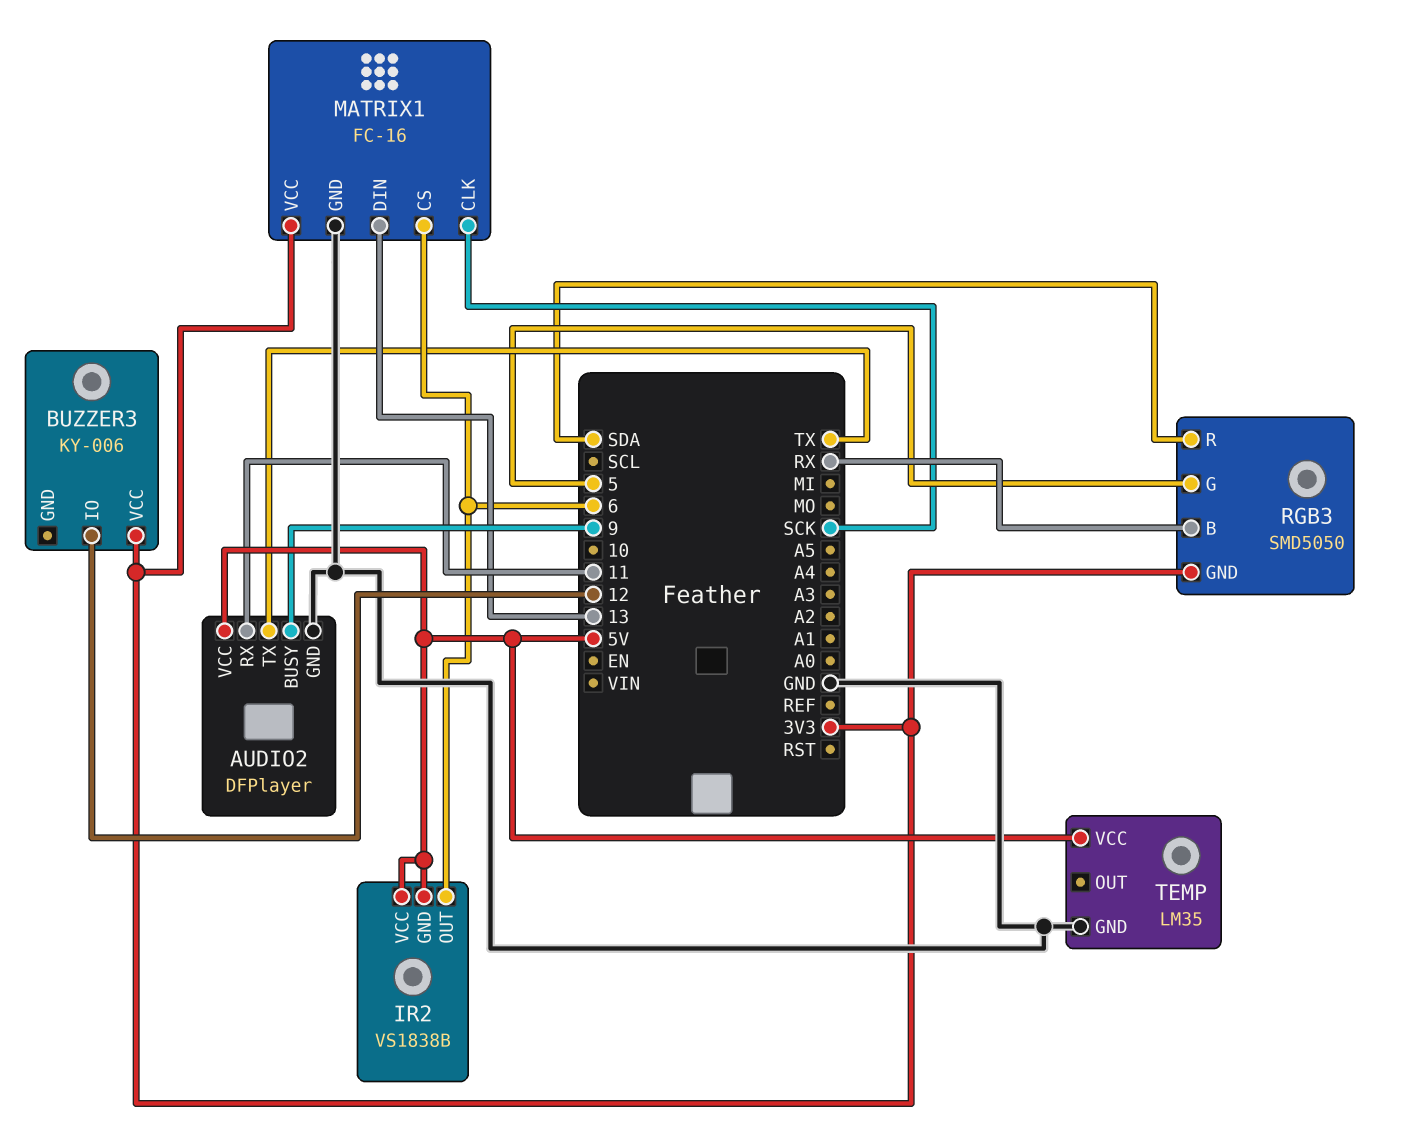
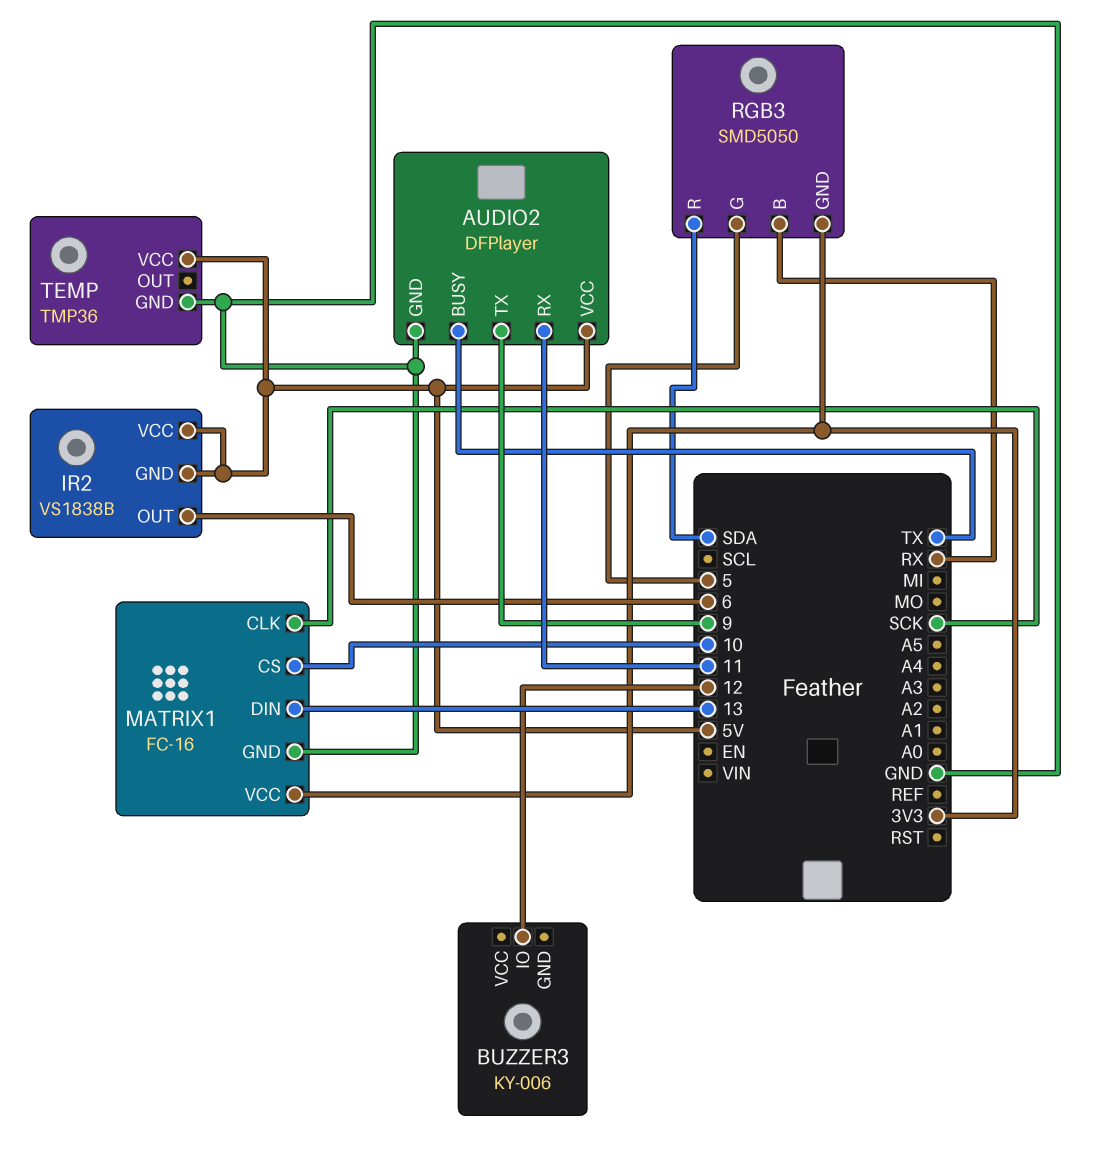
AUDIO2 pin BUSY: 9 -> TX
AUDIO2 pin TX: TX -> 9
BUZZER3 pin VCC: 3V3 -> none
MATRIX1 pin CS: 6 -> 10
TEMP: LM35 -> TMP36

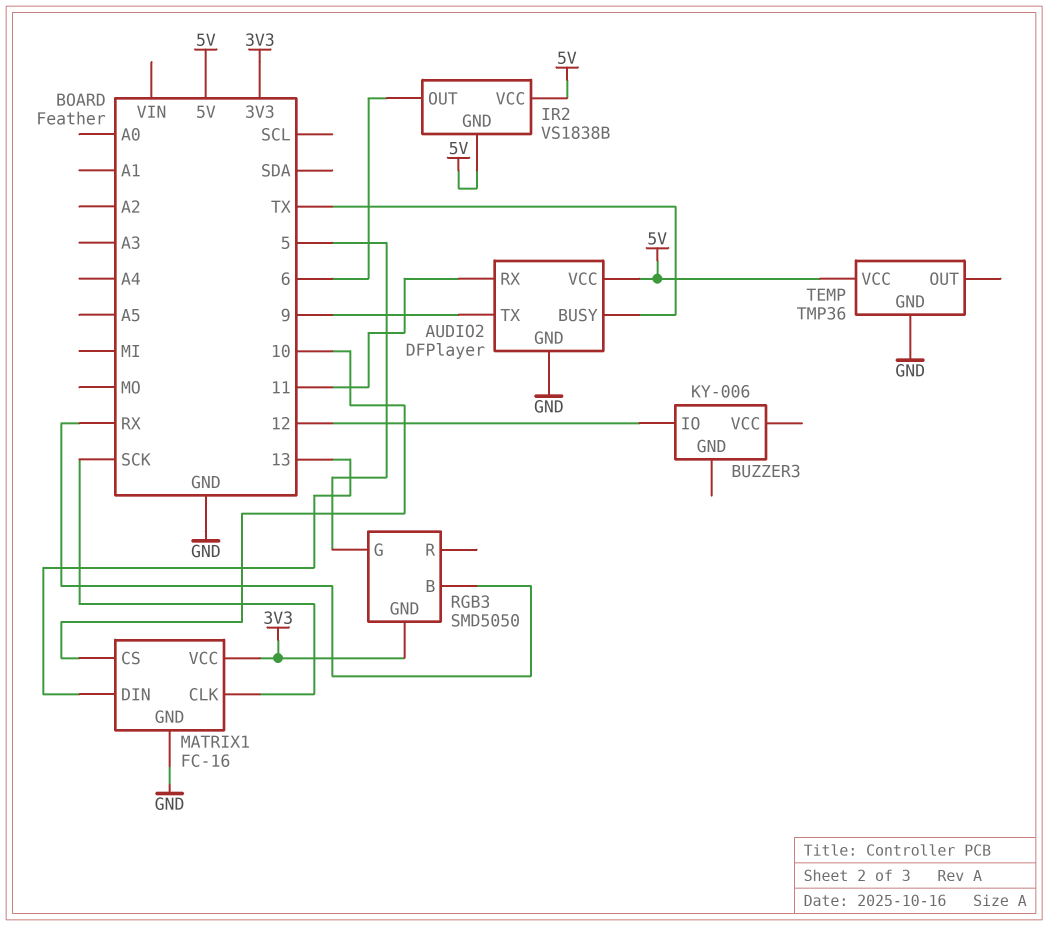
RGB3 pin R: SDA -> none

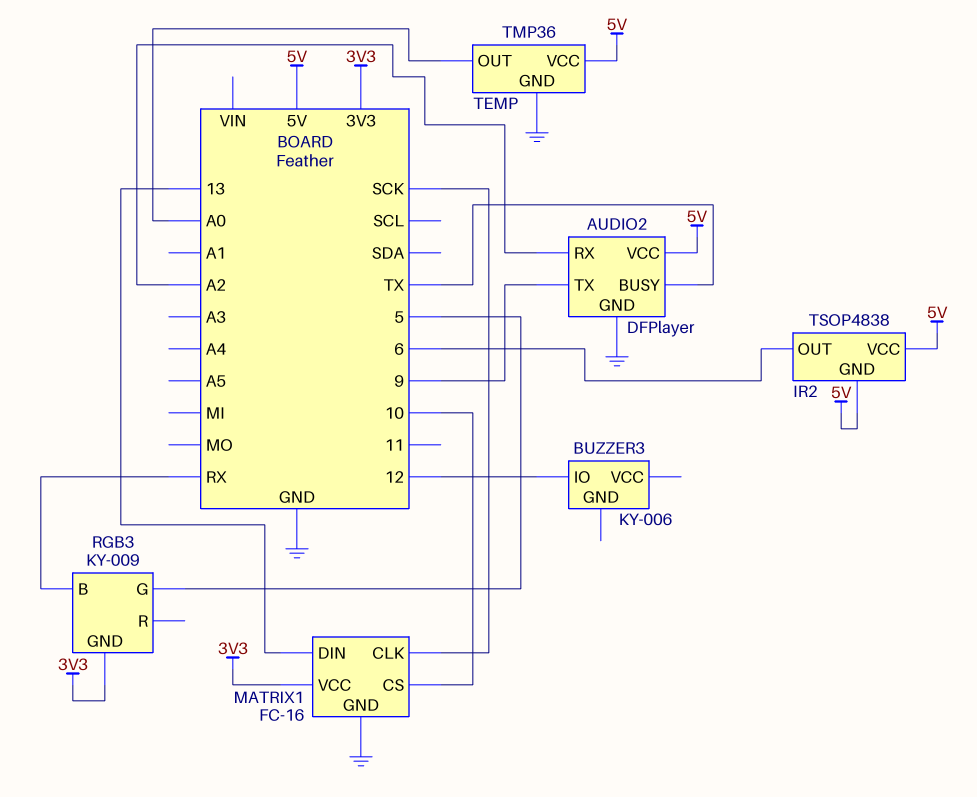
AUDIO2 pin RX: 11 -> A2
IR2: VS1838B -> TSOP4838
RGB3: SMD5050 -> KY-009
TEMP pin OUT: none -> A0

